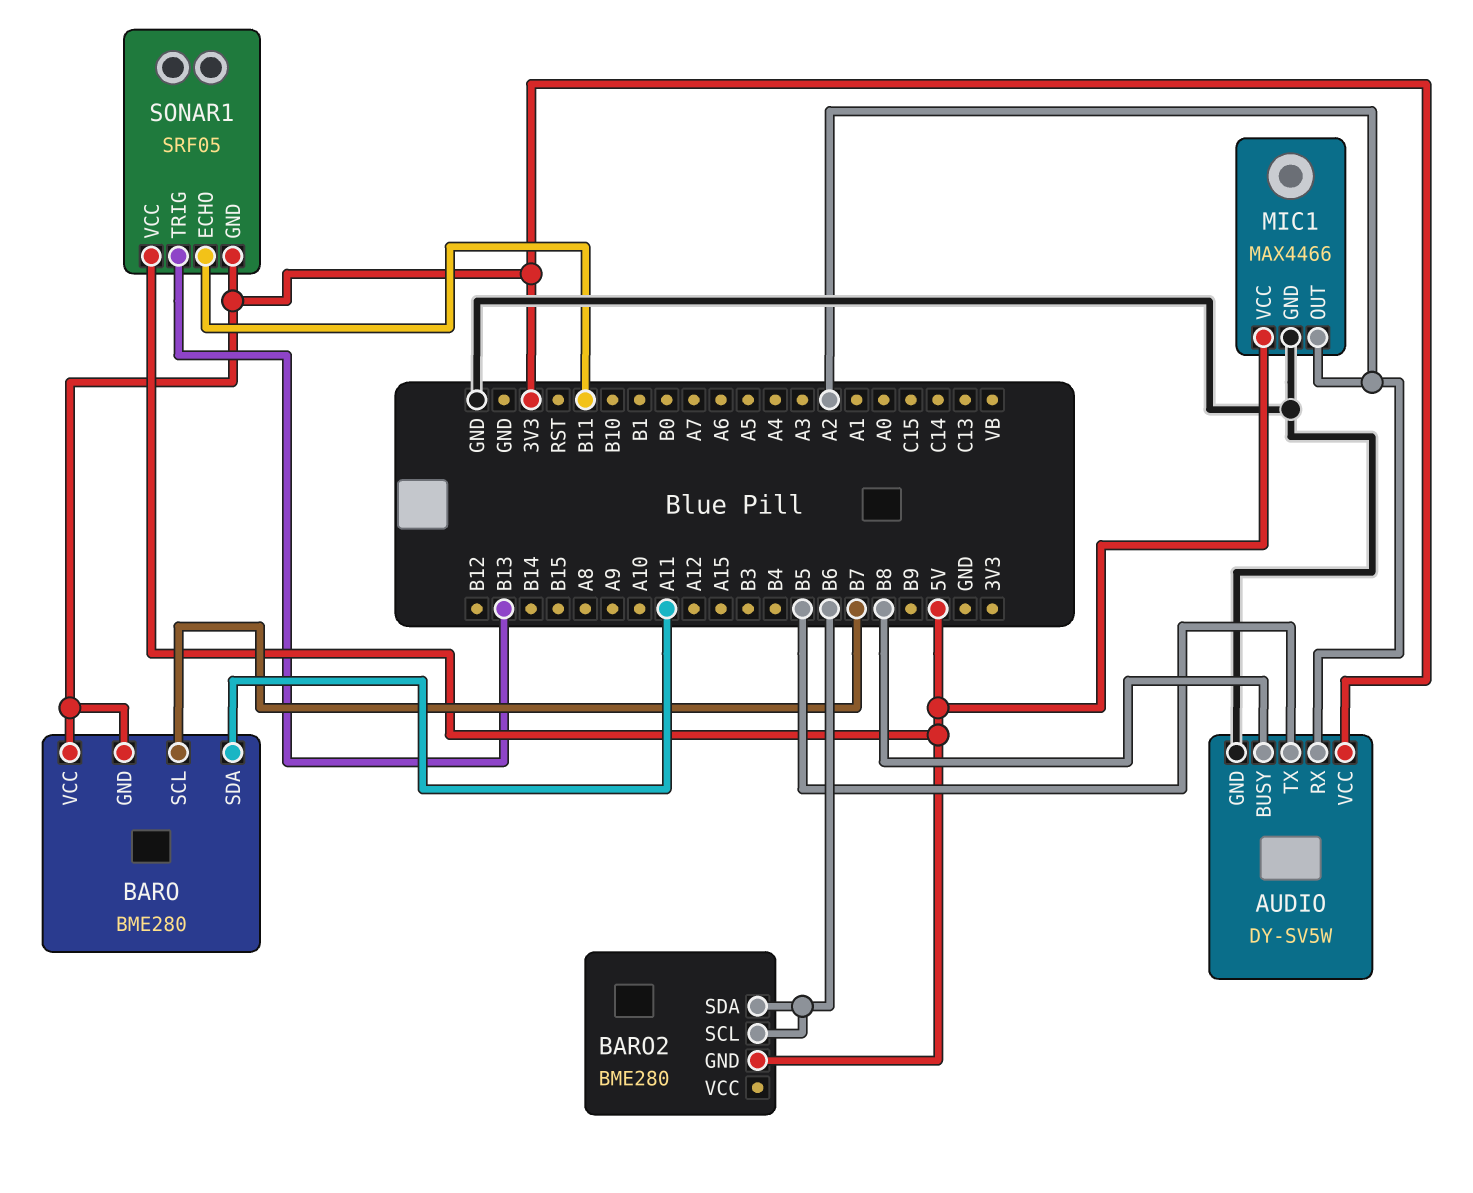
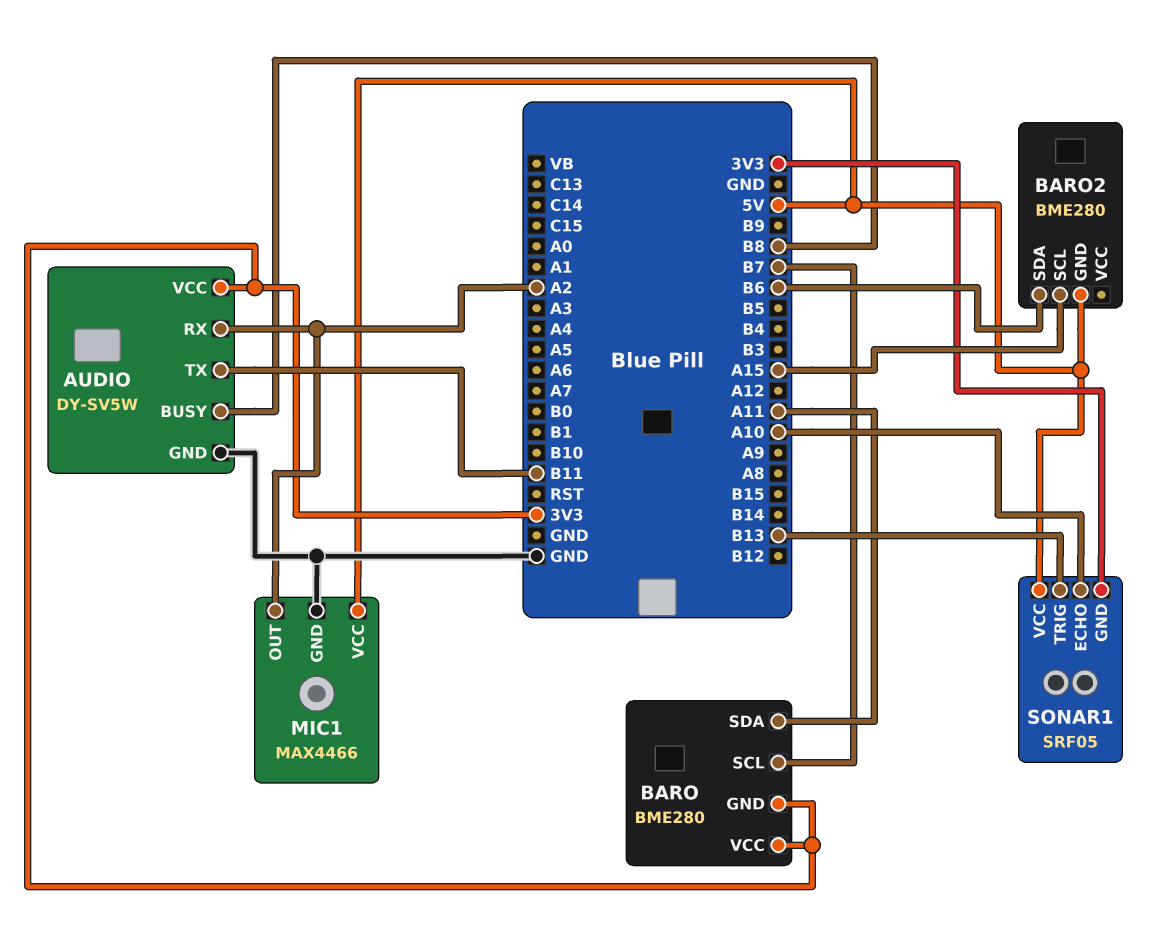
AUDIO pin TX: B5 -> B11
BARO2 pin SCL: B6 -> A15
SONAR1 pin ECHO: B11 -> A10

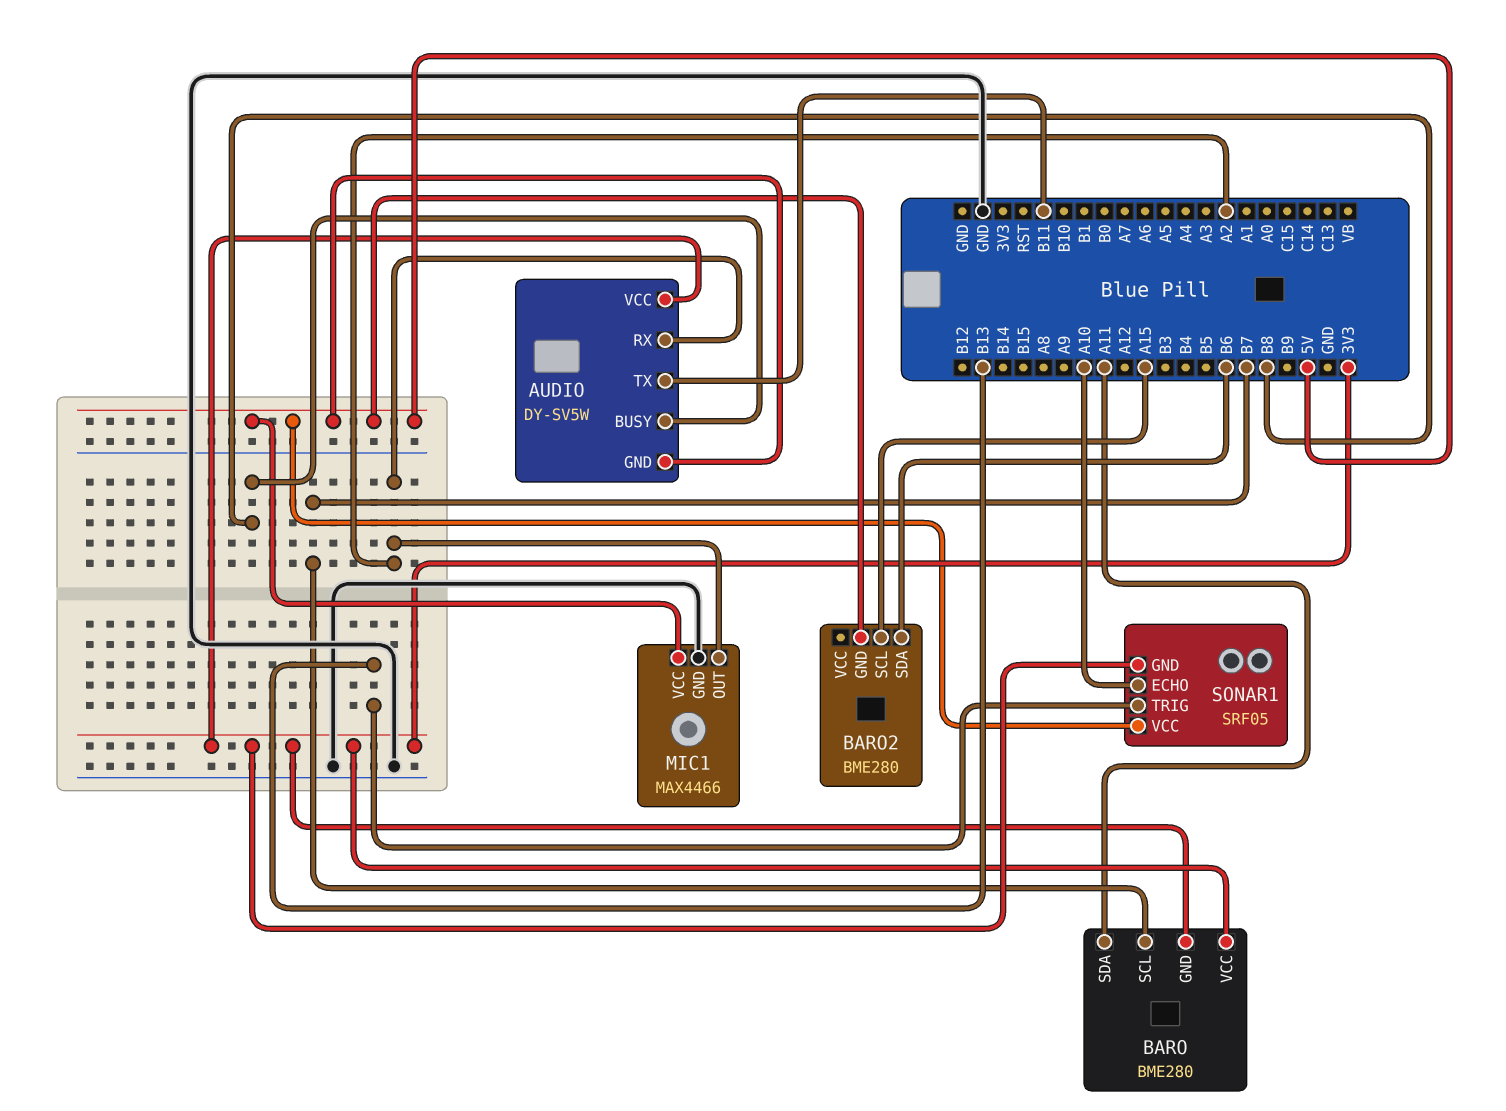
AUDIO pin GND: GND -> 5V

